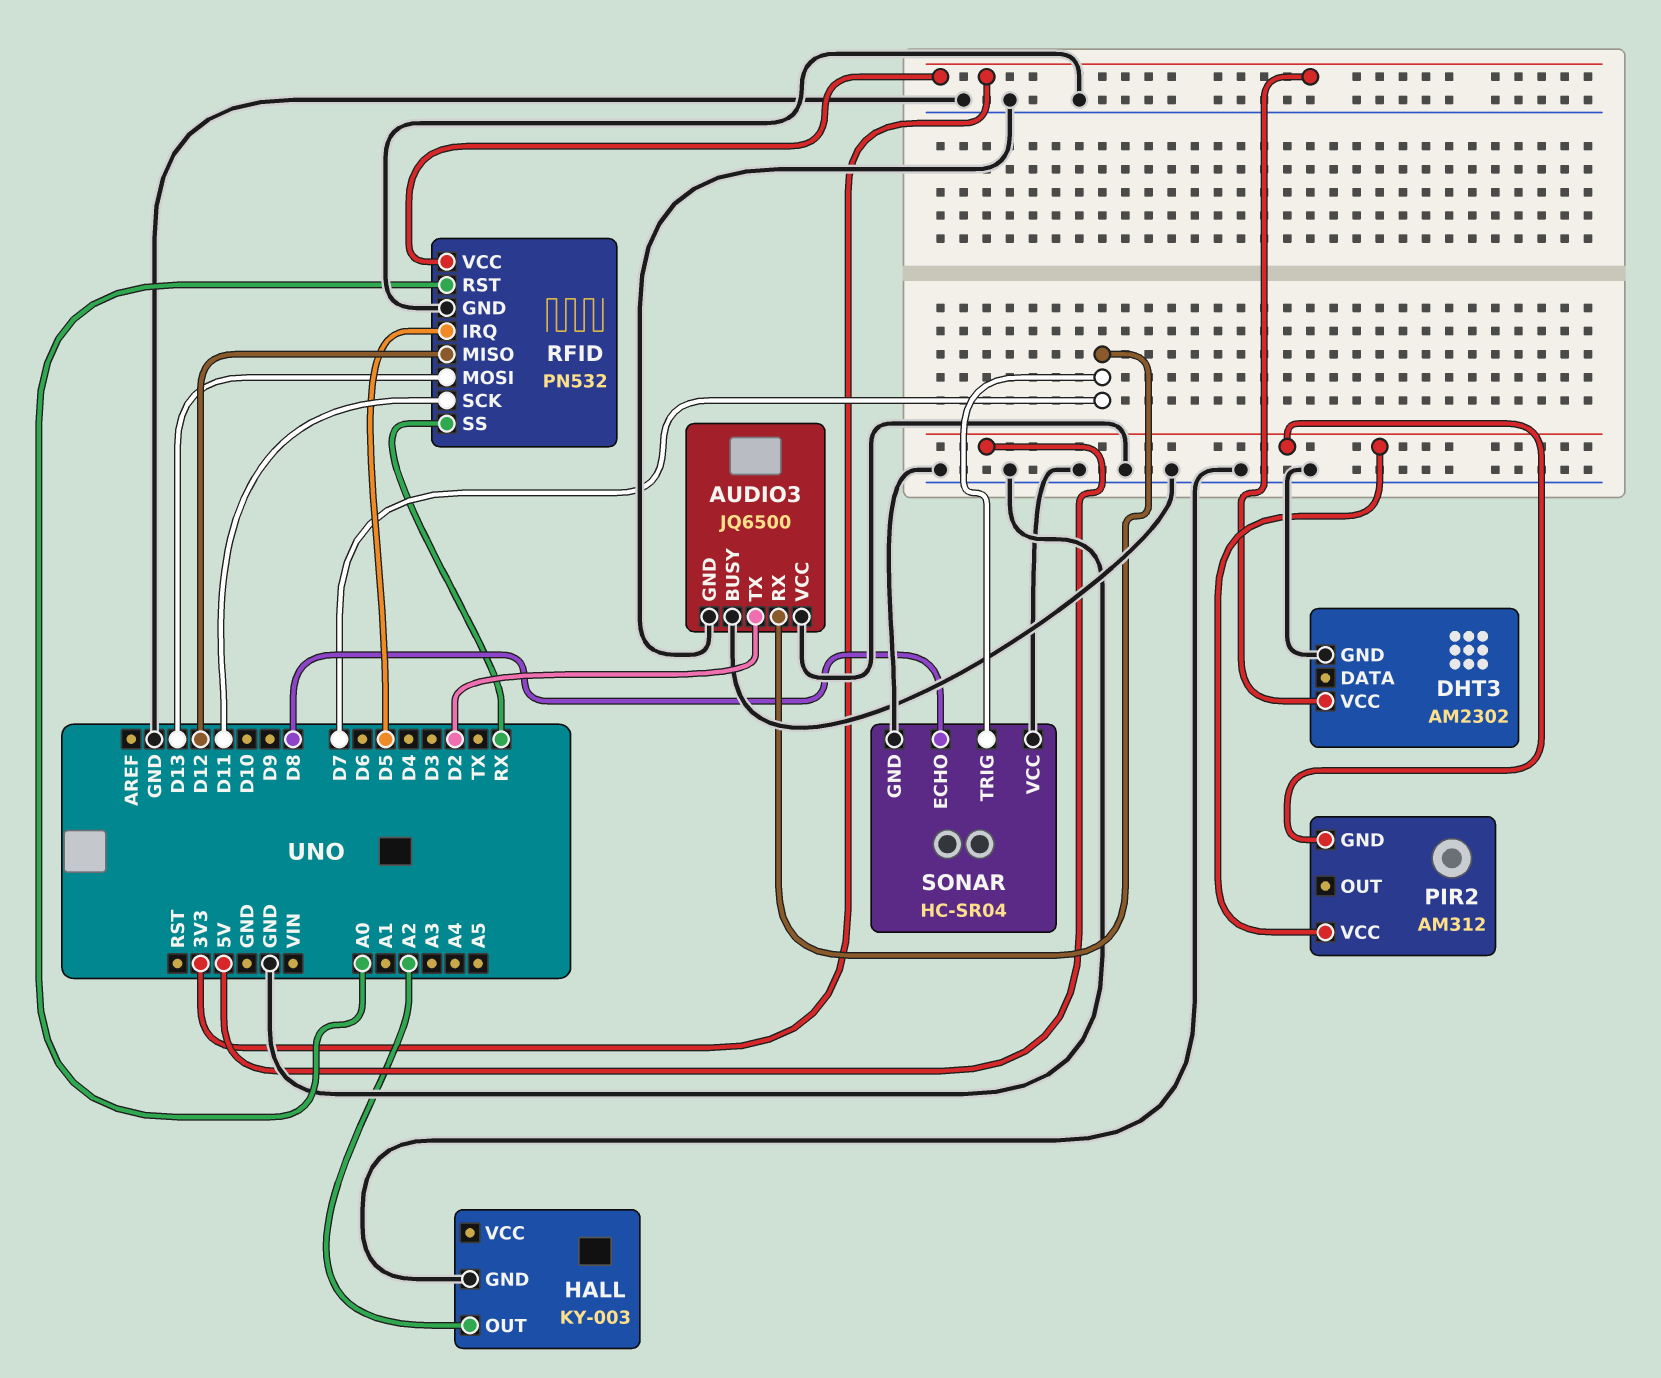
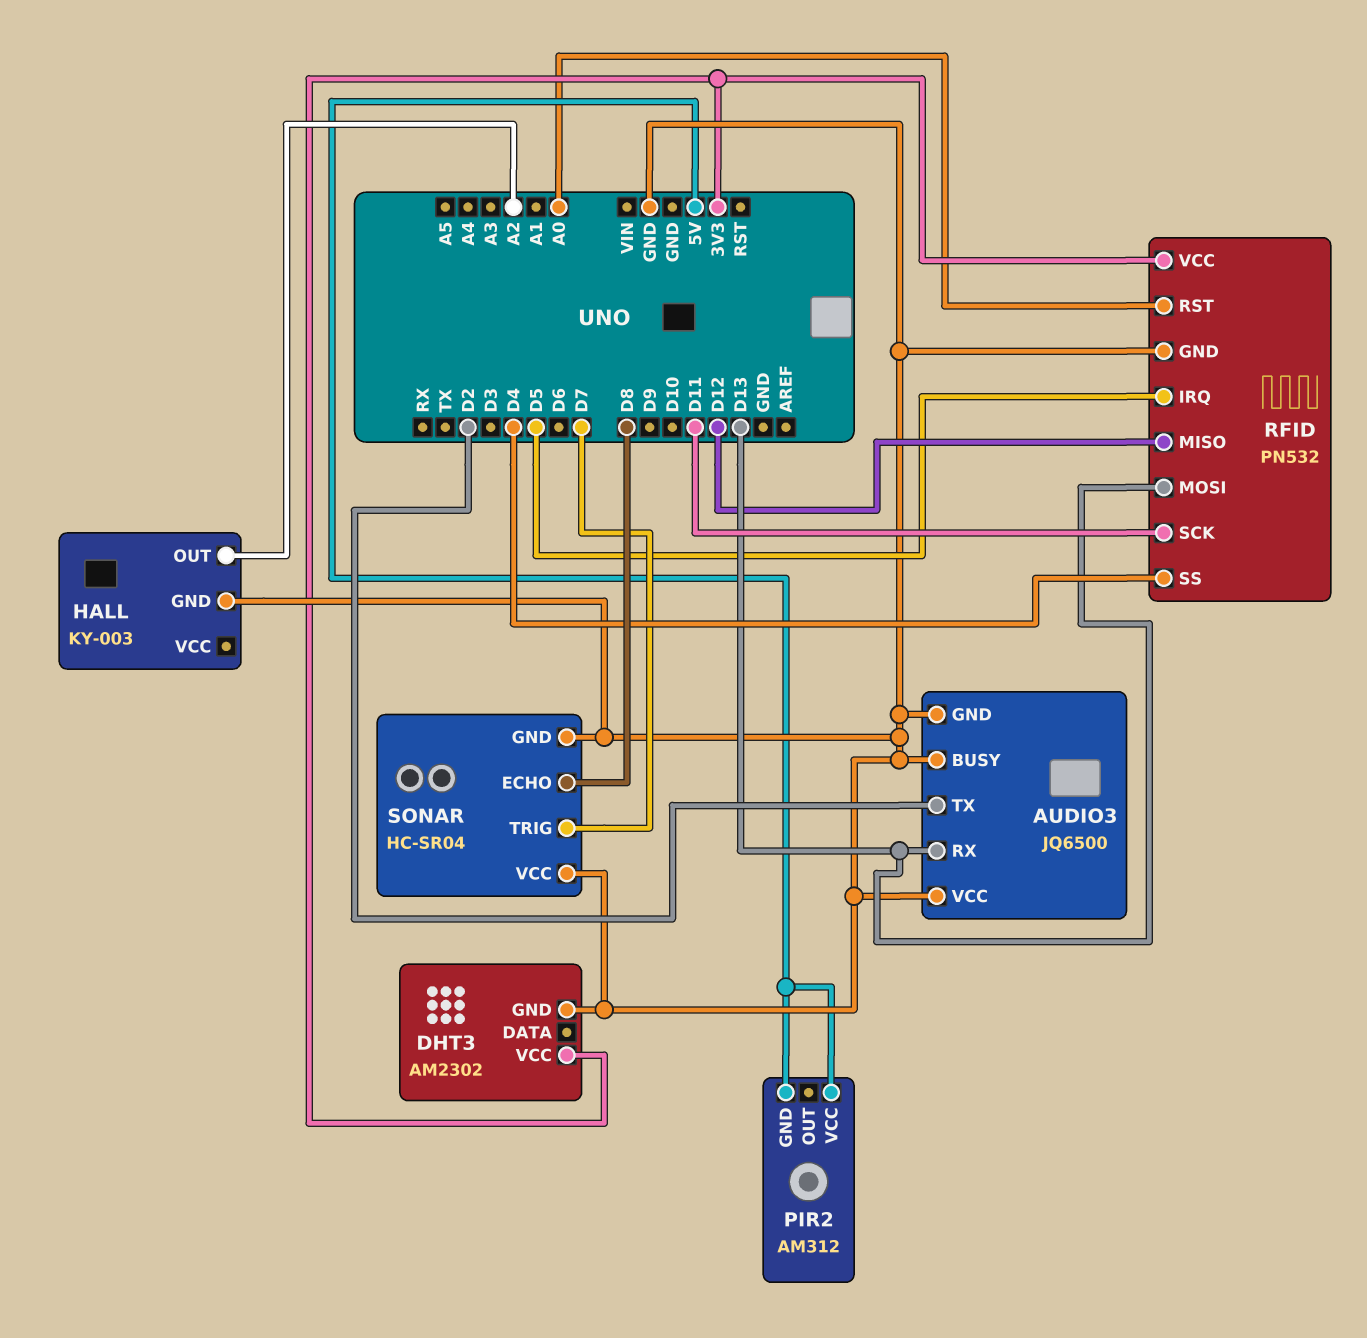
AUDIO3 pin RX: D7 -> D13
RFID pin SS: RX -> D4

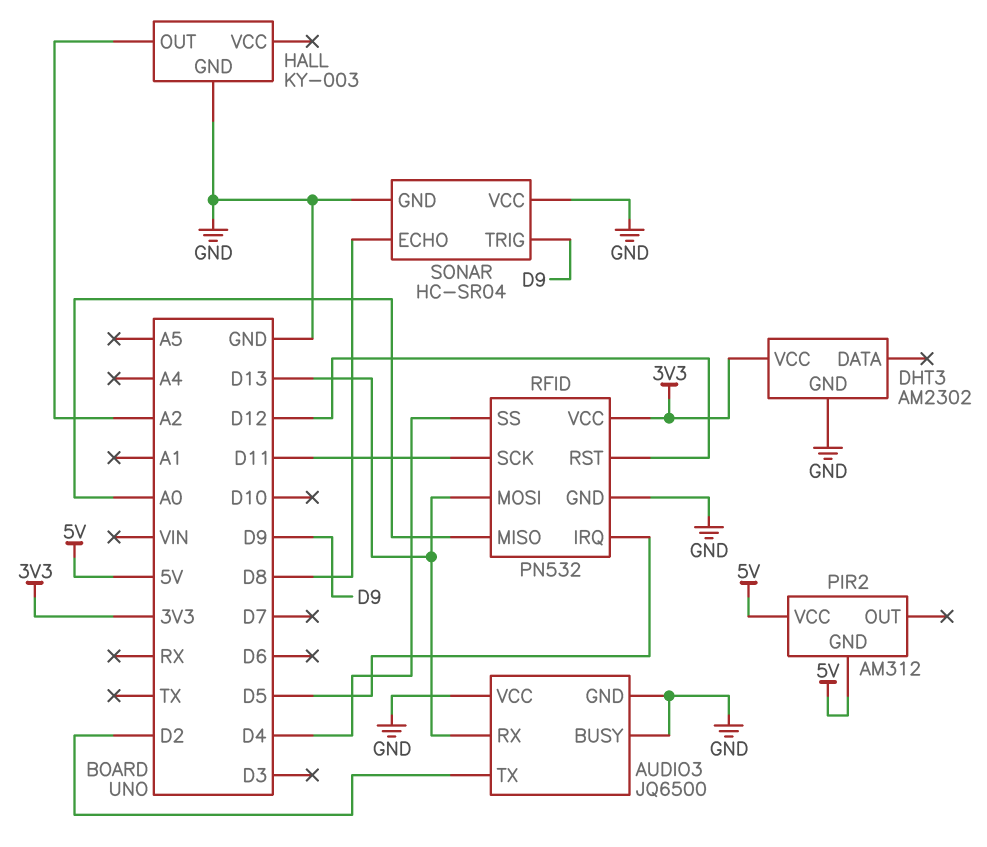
RFID pin MISO: D12 -> A0
RFID pin RST: A0 -> D12
SONAR pin TRIG: D7 -> D9

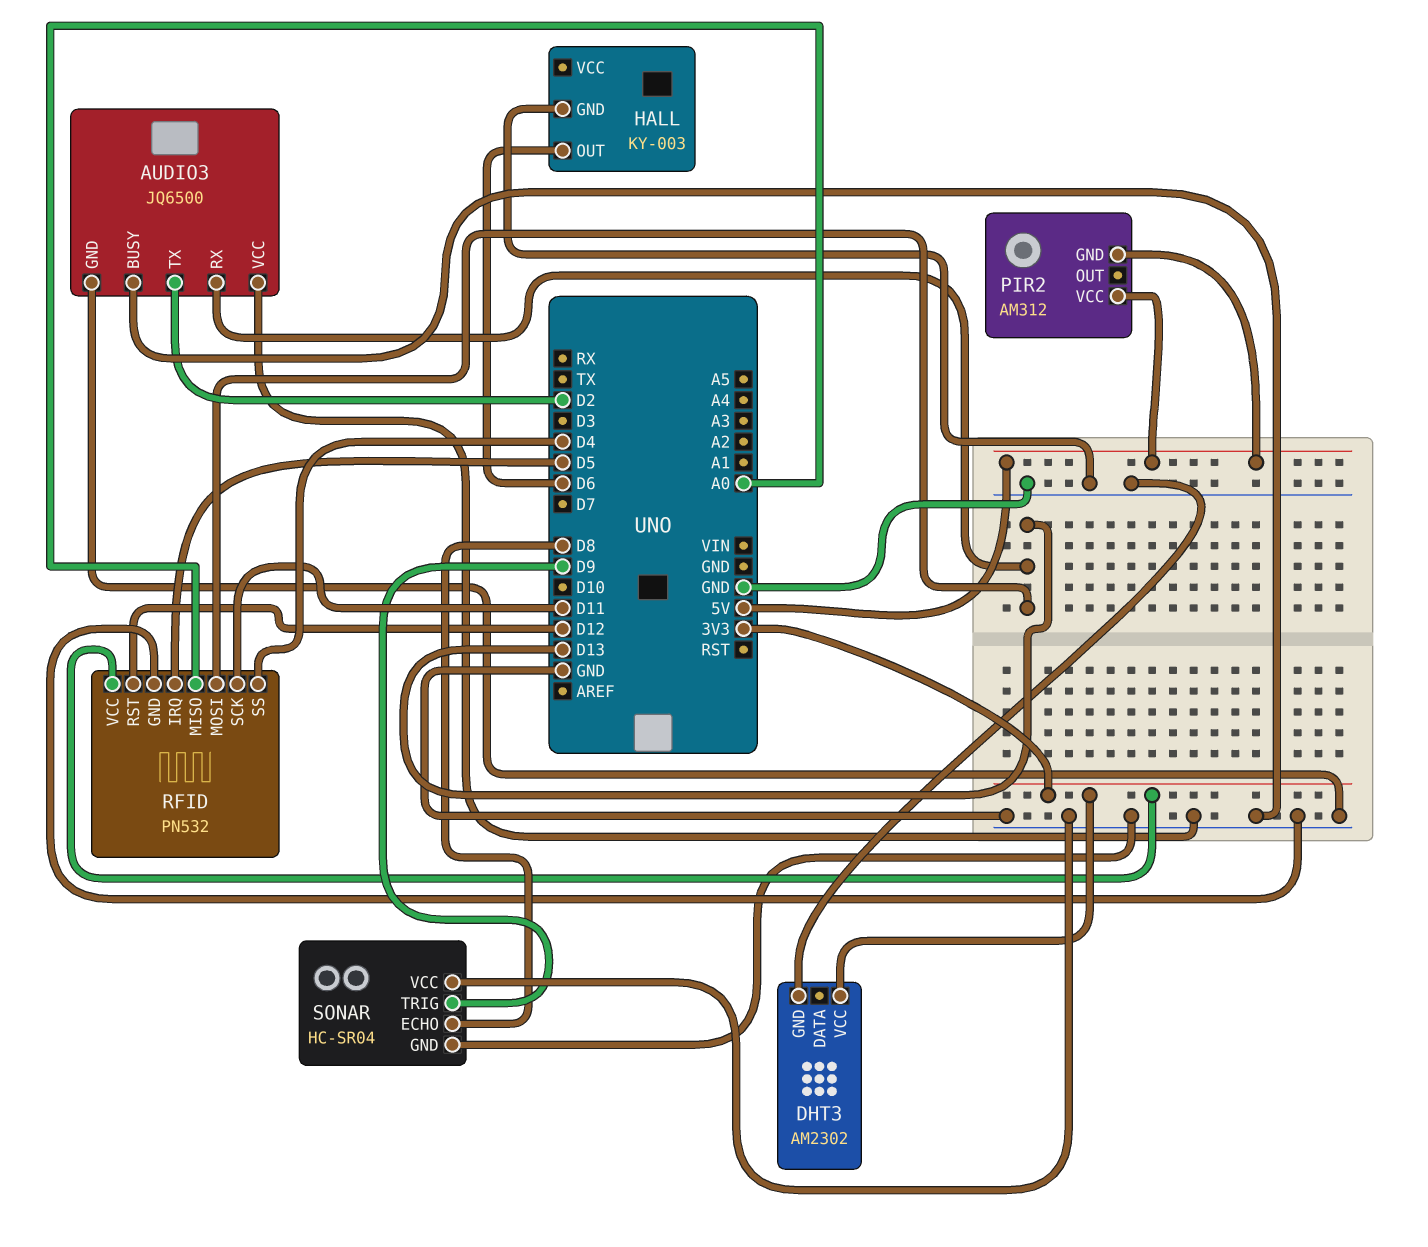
HALL pin OUT: A2 -> D6

